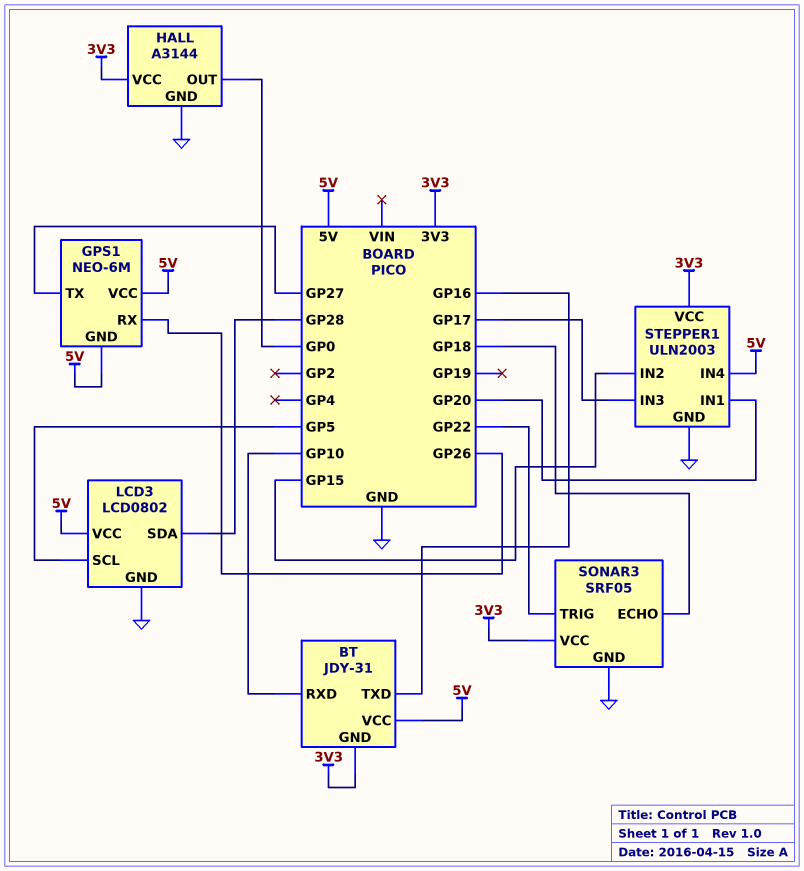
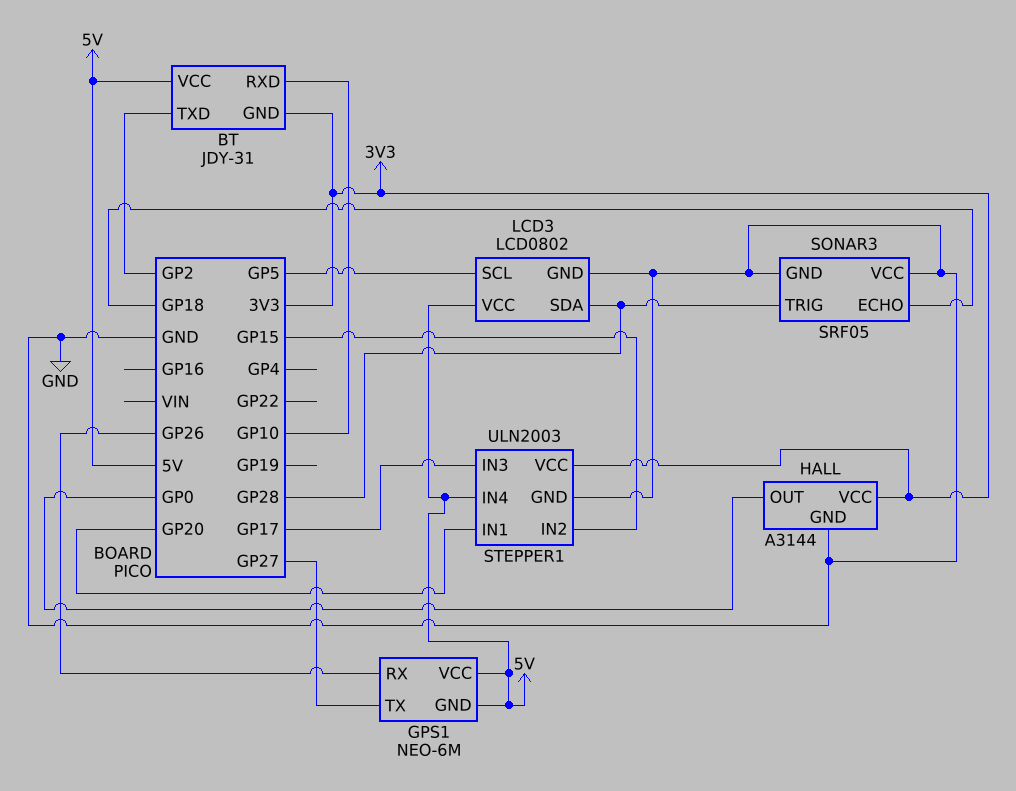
BT pin TXD: GP16 -> GP2
SONAR3 pin TRIG: GP22 -> GP28
SONAR3 pin VCC: 3V3 -> GND

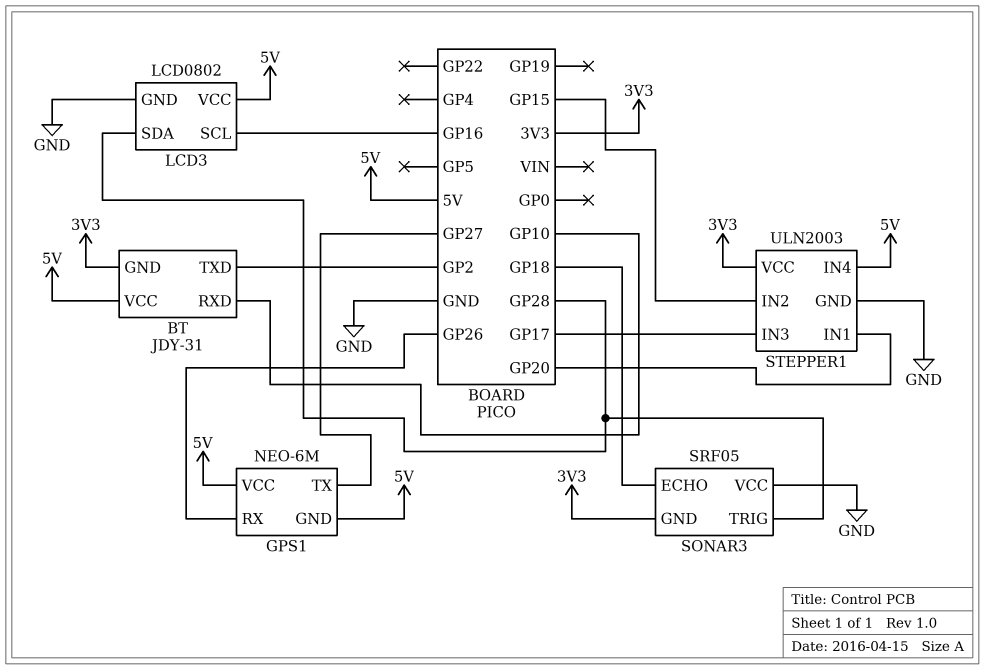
HALL: A3144 -> none
HALL pin GND: GND -> none
HALL pin OUT: GP0 -> none
HALL pin VCC: 3V3 -> none
LCD3 pin SCL: GP5 -> GP16
SONAR3 pin GND: GND -> 3V3

